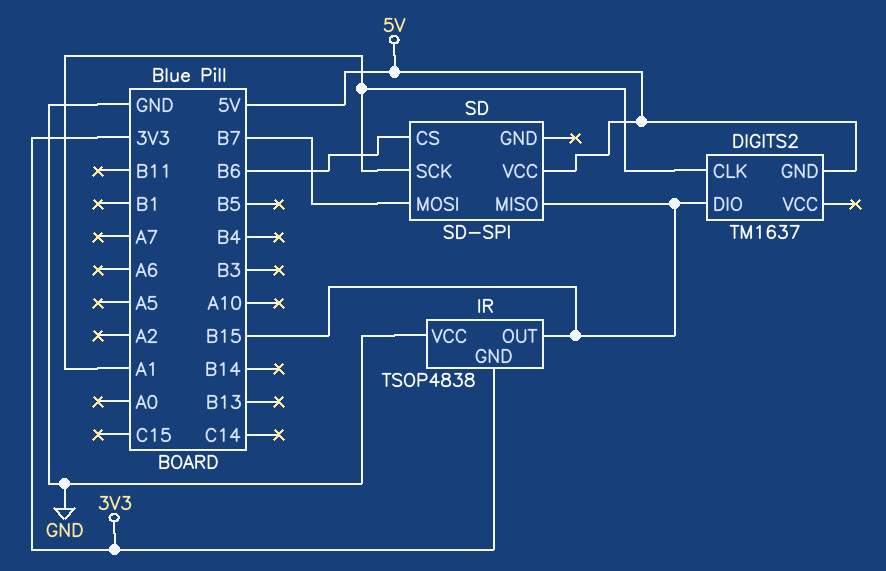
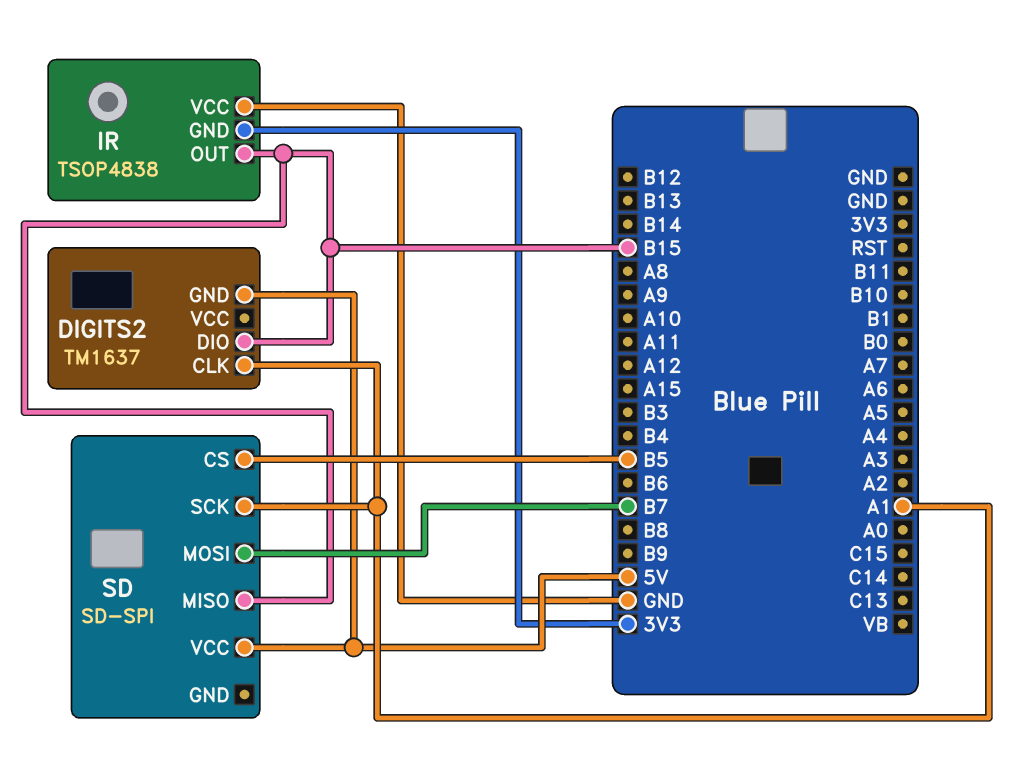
SD pin CS: B6 -> B5

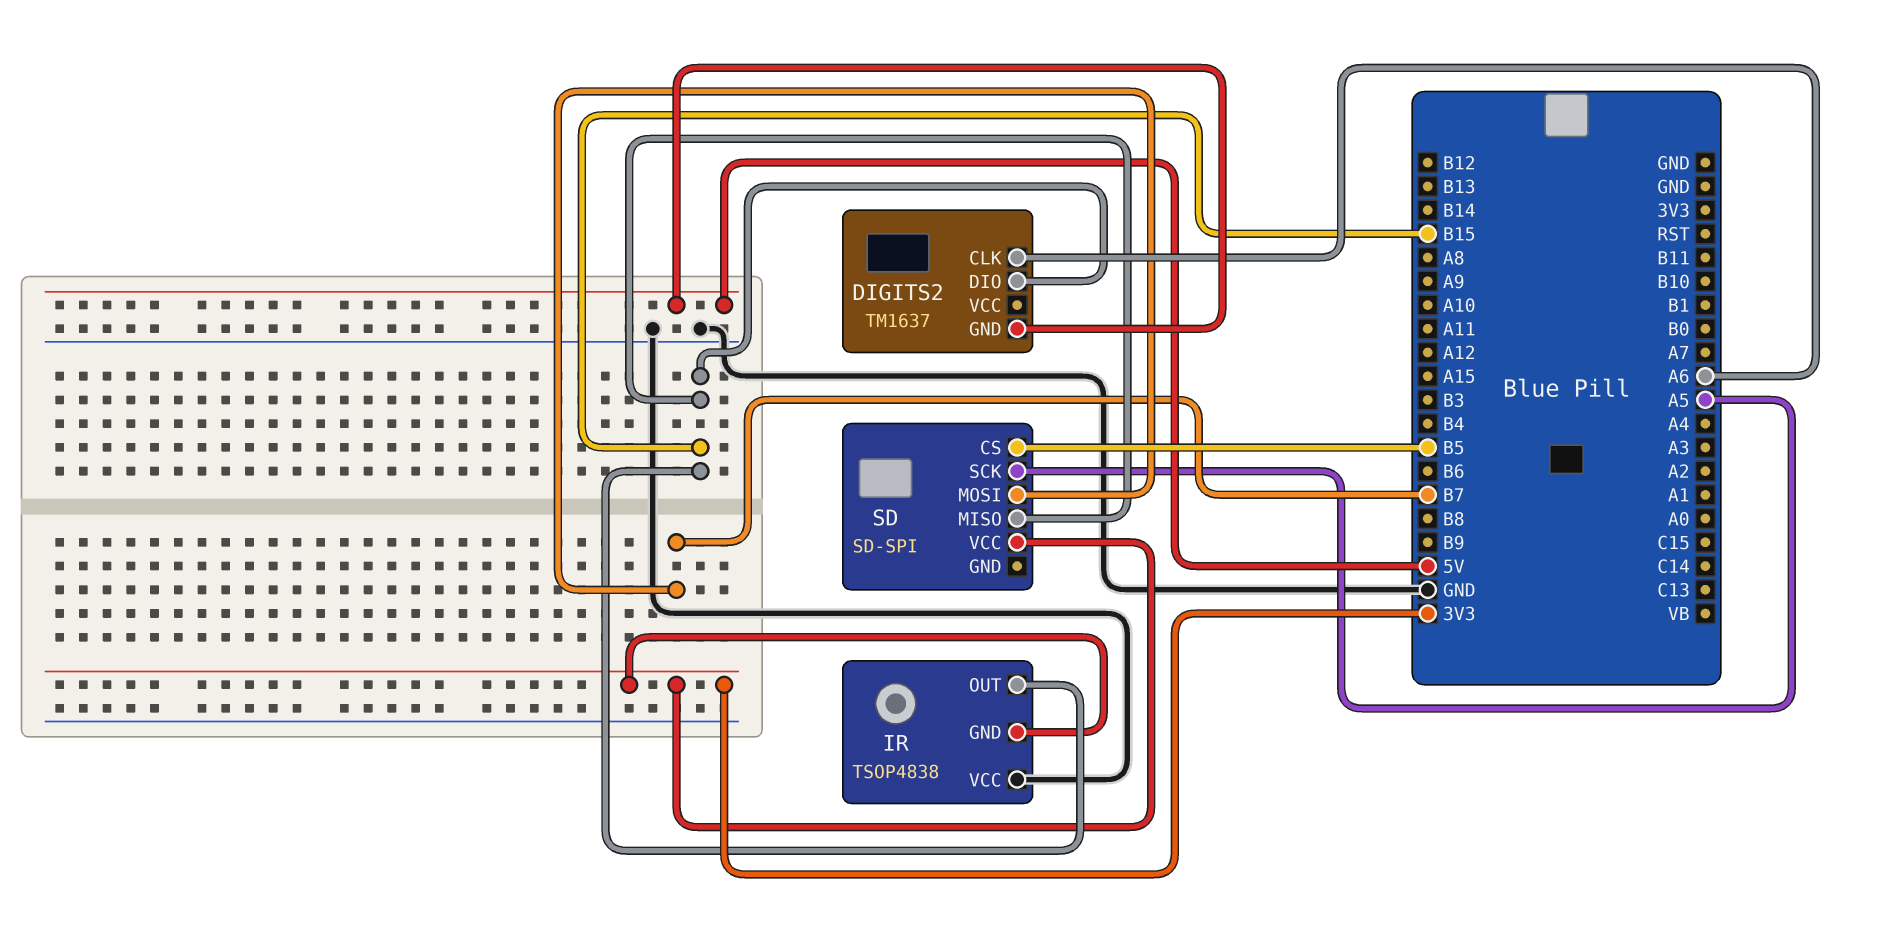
DIGITS2 pin CLK: A1 -> A6
SD pin SCK: A1 -> A5
SD pin VCC: 5V -> 3V3

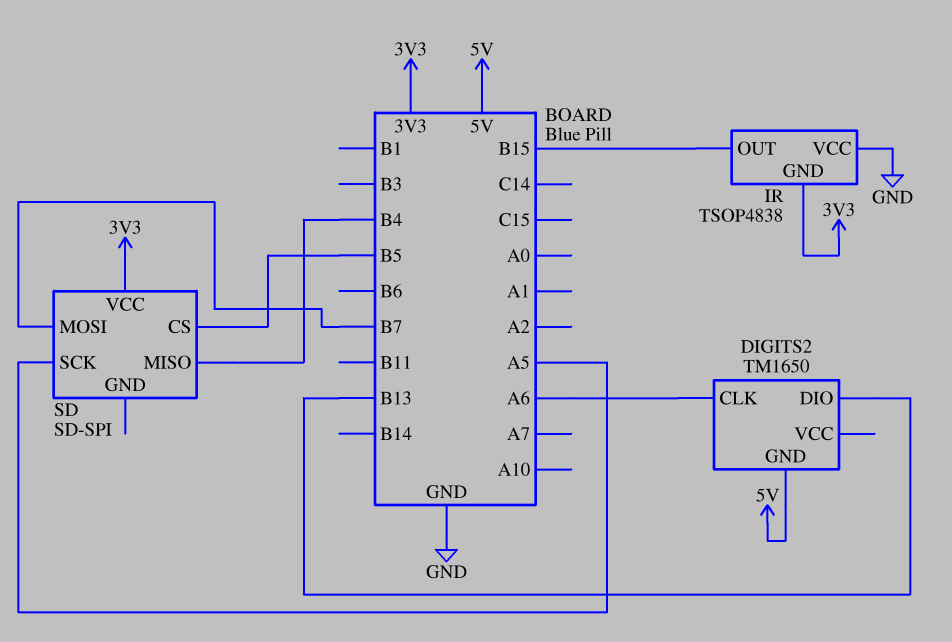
DIGITS2: TM1637 -> TM1650
DIGITS2 pin DIO: B15 -> B13
SD pin MISO: B15 -> B4

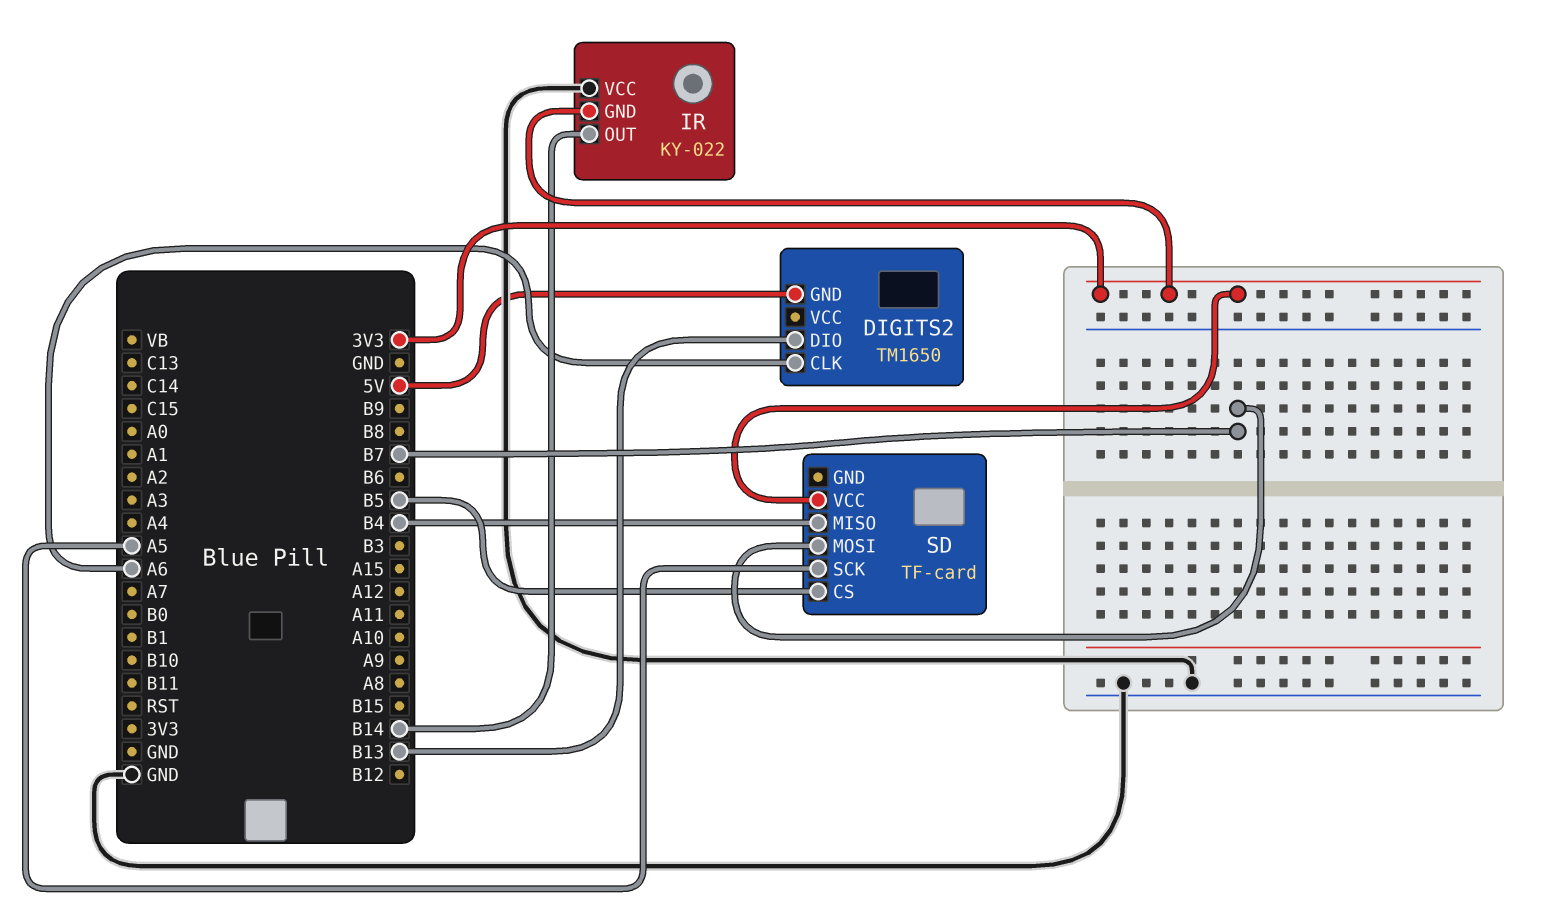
IR: TSOP4838 -> KY-022
IR pin OUT: B15 -> B14
SD: SD-SPI -> TF-card

